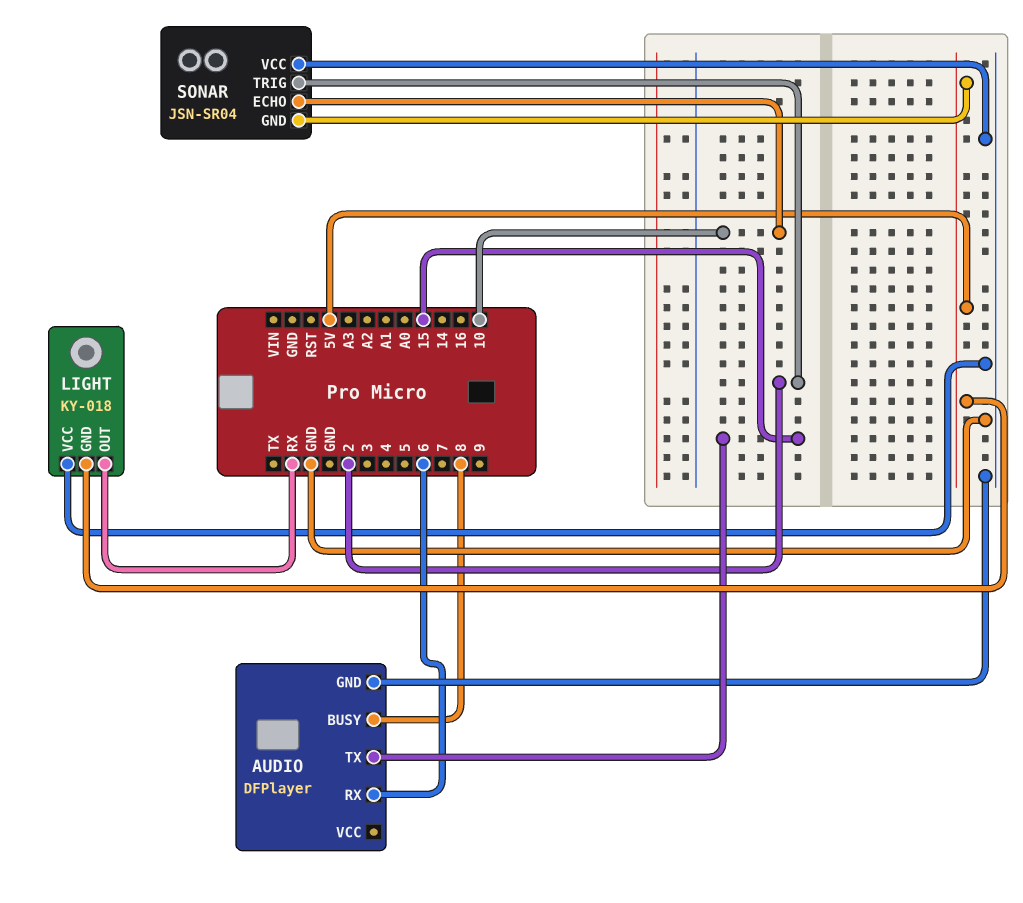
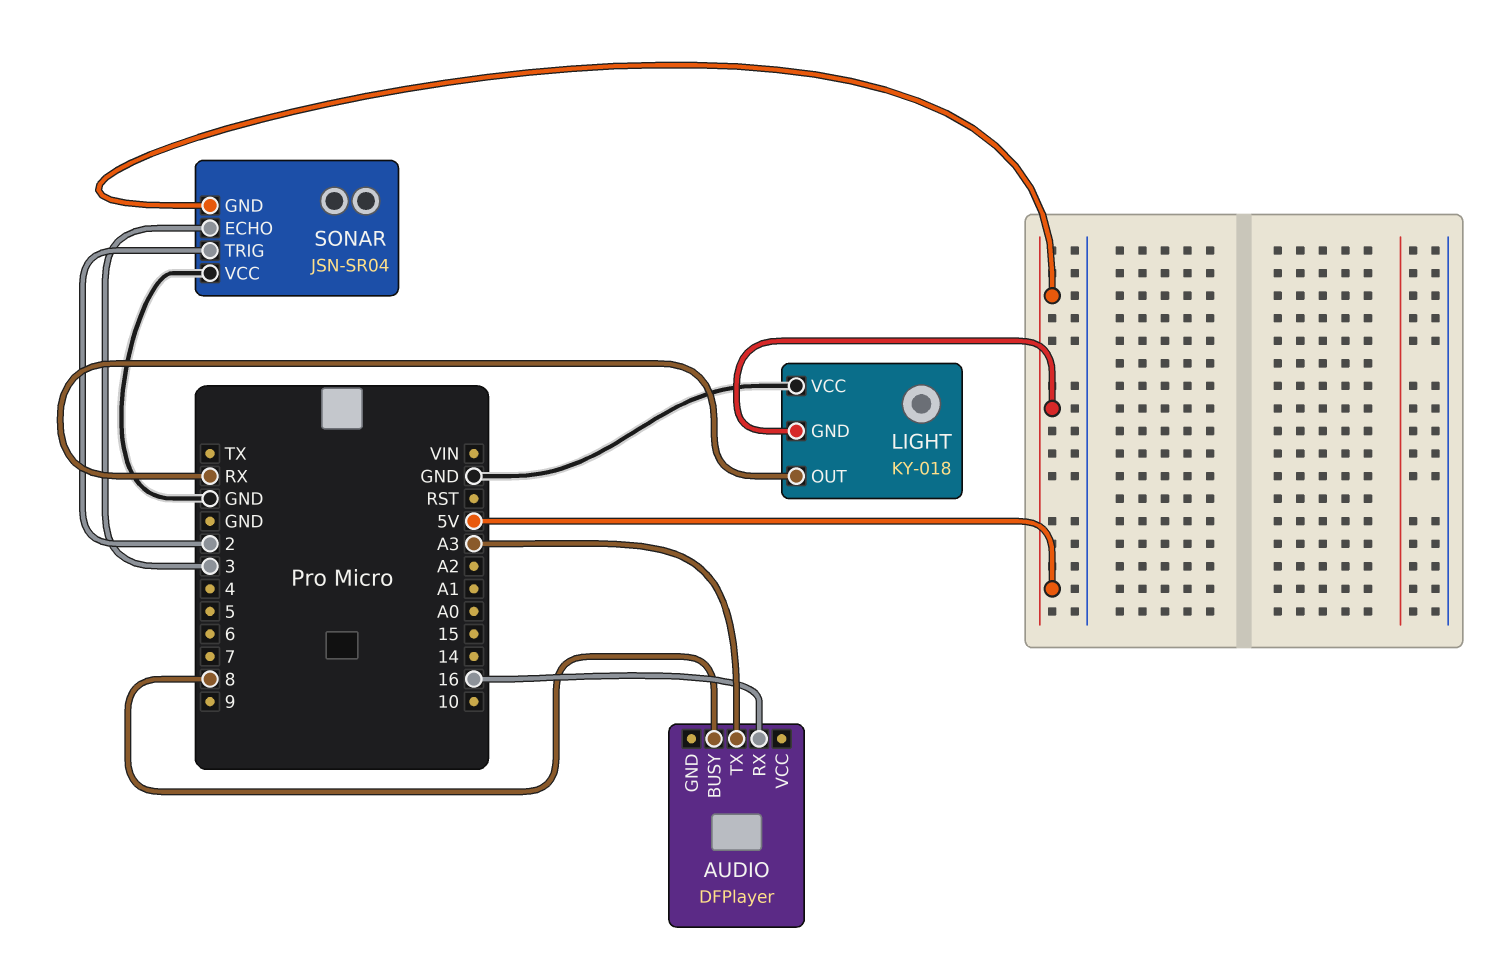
AUDIO pin GND: GND -> none
AUDIO pin RX: 6 -> 16
AUDIO pin TX: 15 -> A3
SONAR pin ECHO: 10 -> 3

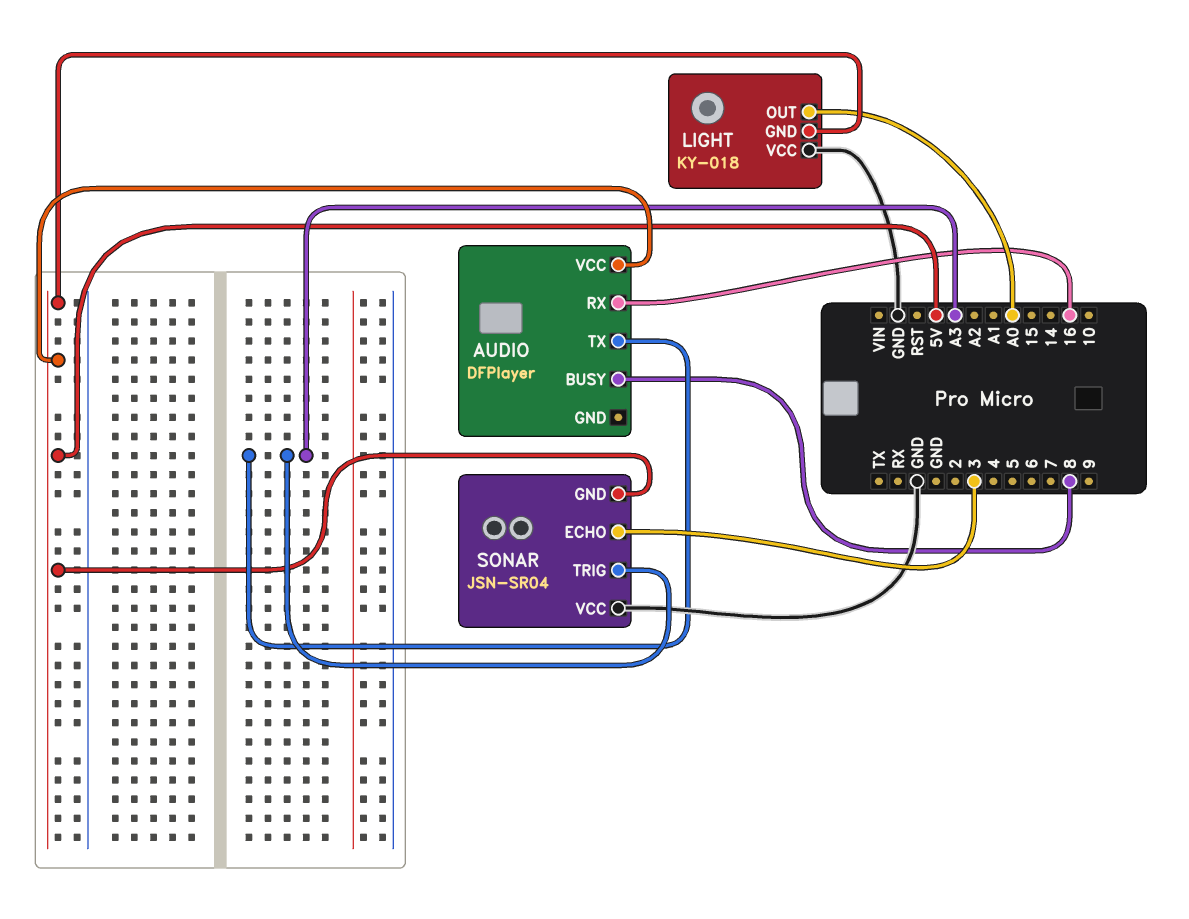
AUDIO pin VCC: none -> 5V
LIGHT pin OUT: RX -> A0
SONAR pin TRIG: 2 -> A3

